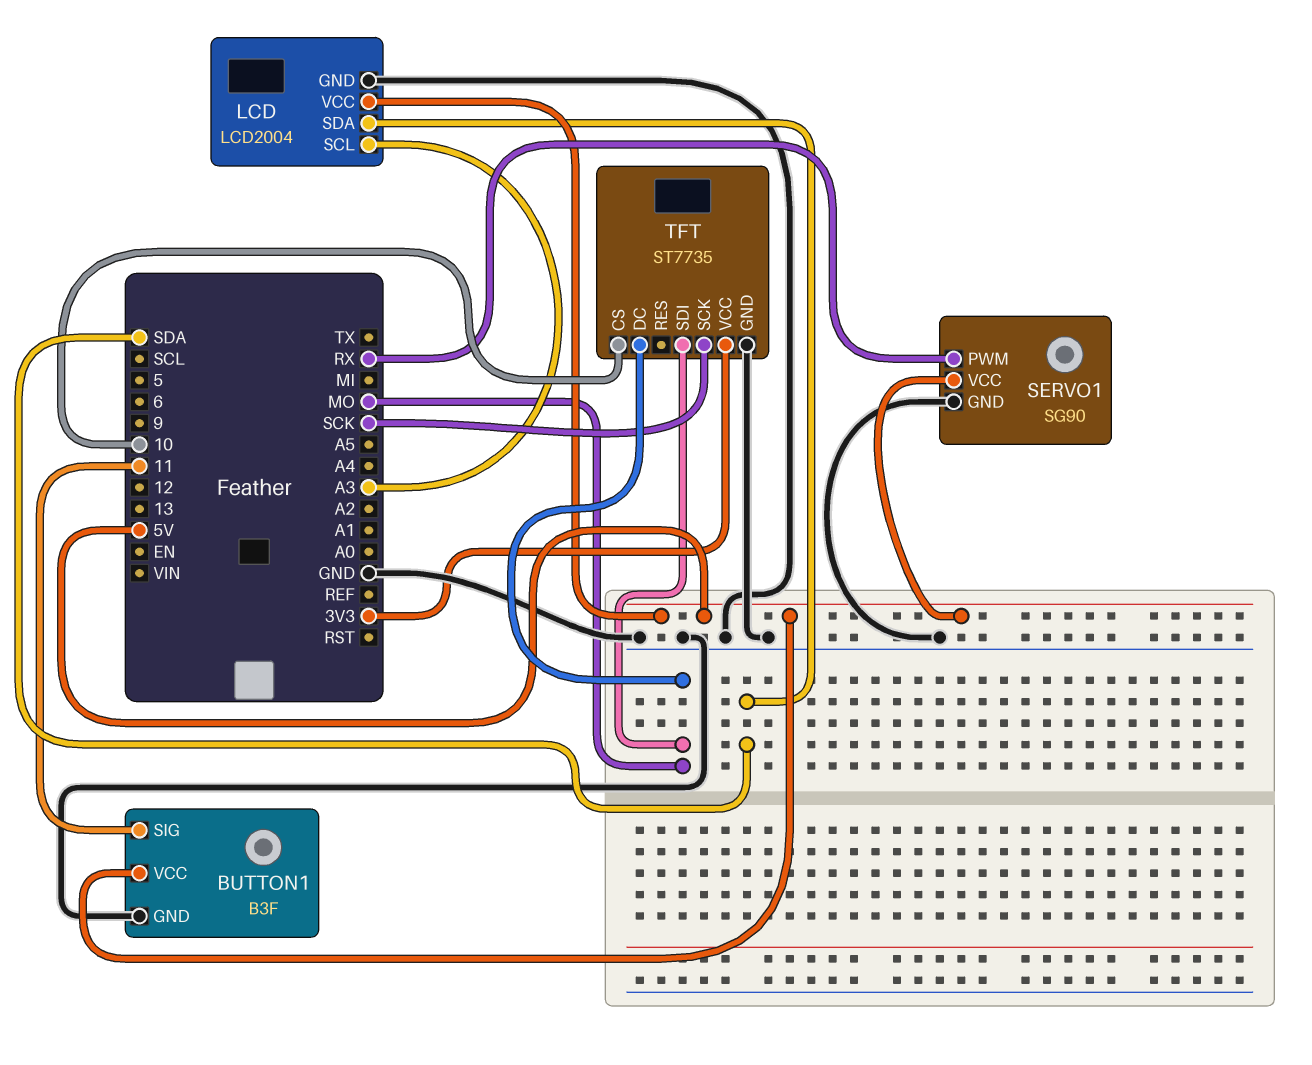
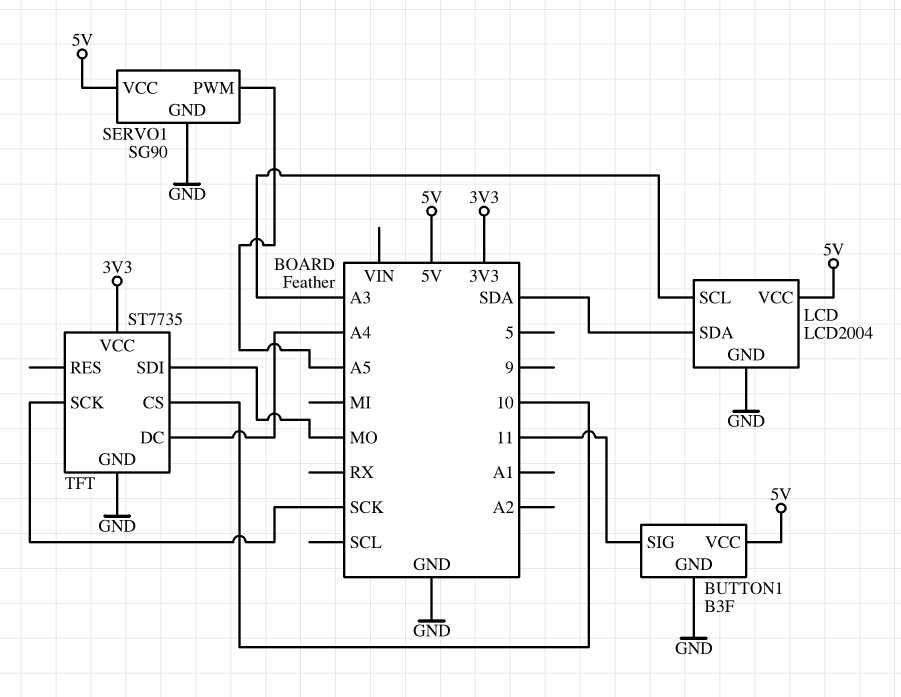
SERVO1 pin PWM: RX -> A5
TFT pin DC: MO -> A4

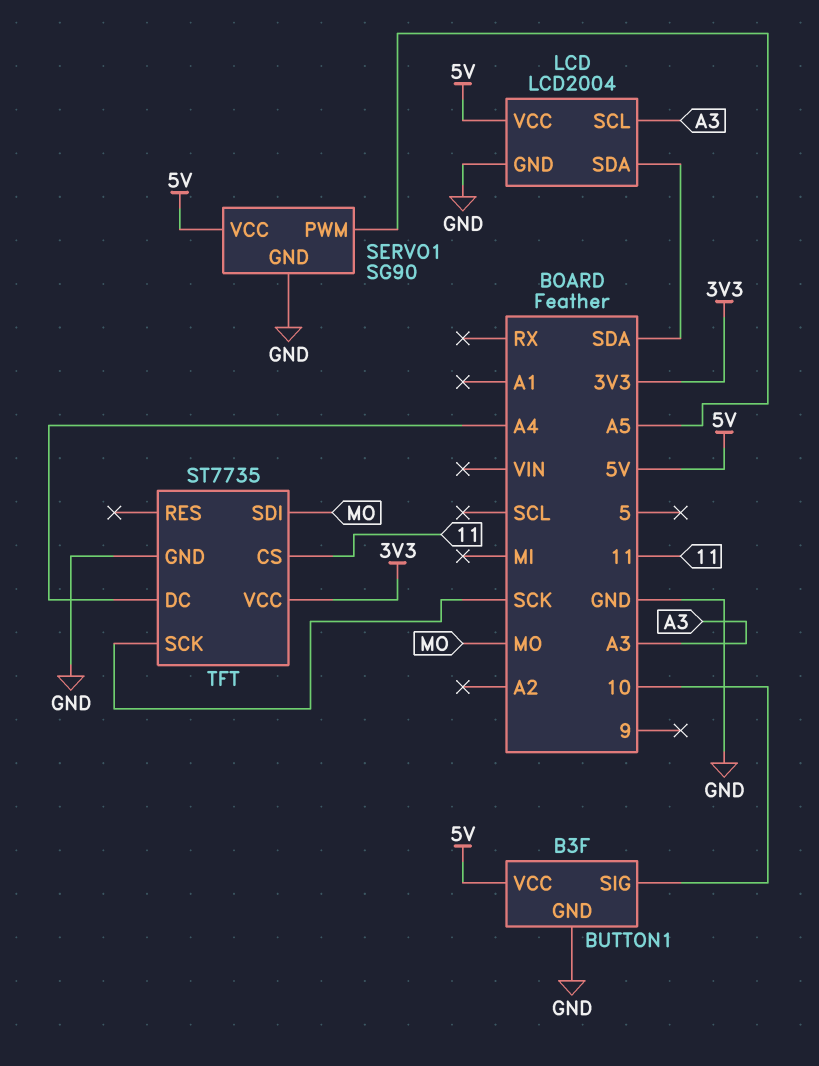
BUTTON1 pin SIG: 11 -> 10
TFT pin CS: 10 -> 11

